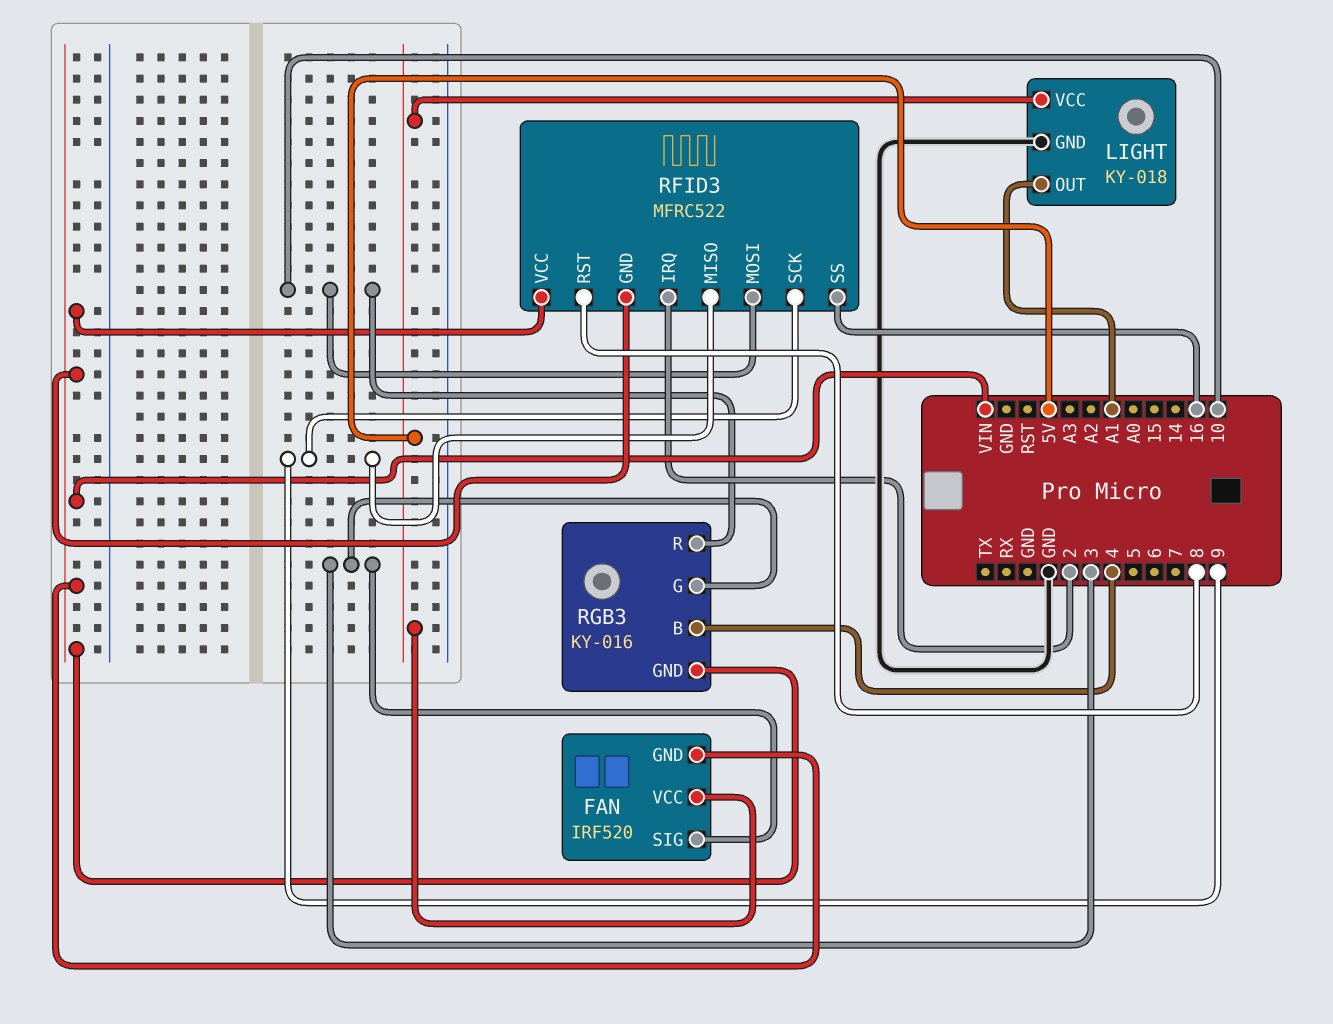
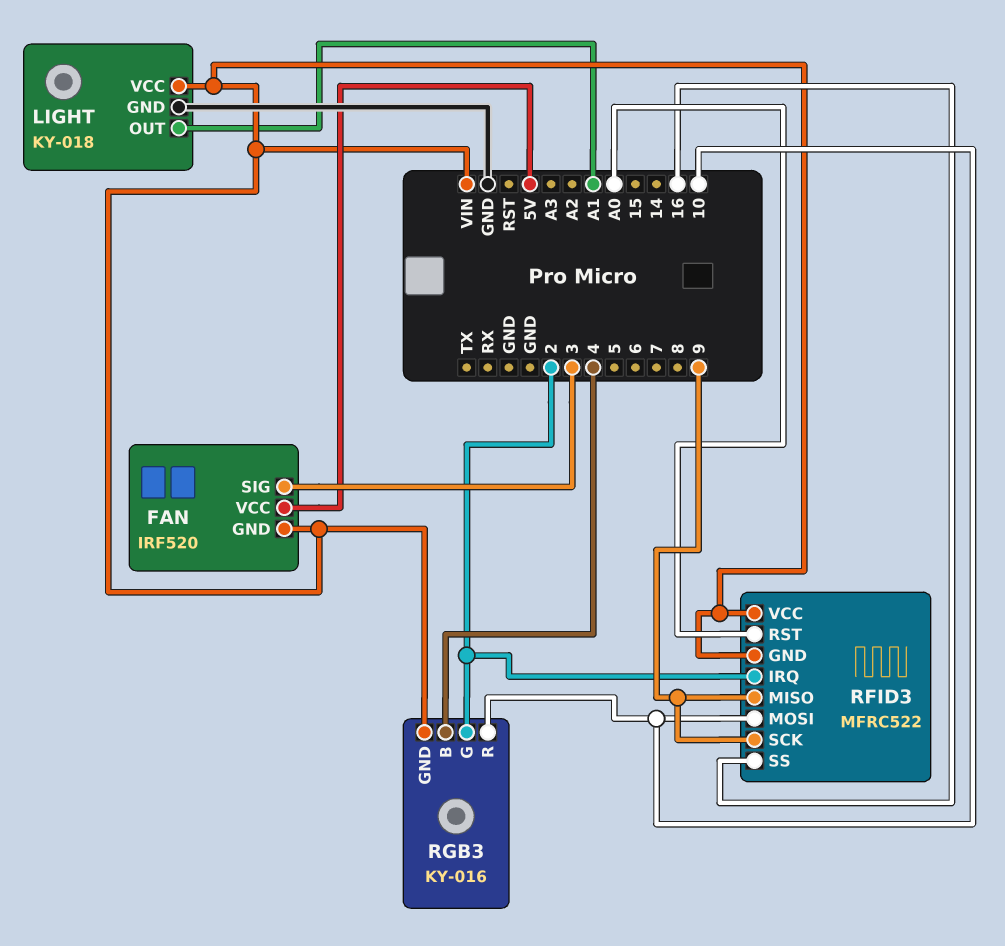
LIGHT pin VCC: 5V -> VIN
RFID3 pin RST: 8 -> A0
RGB3 pin G: 3 -> 2

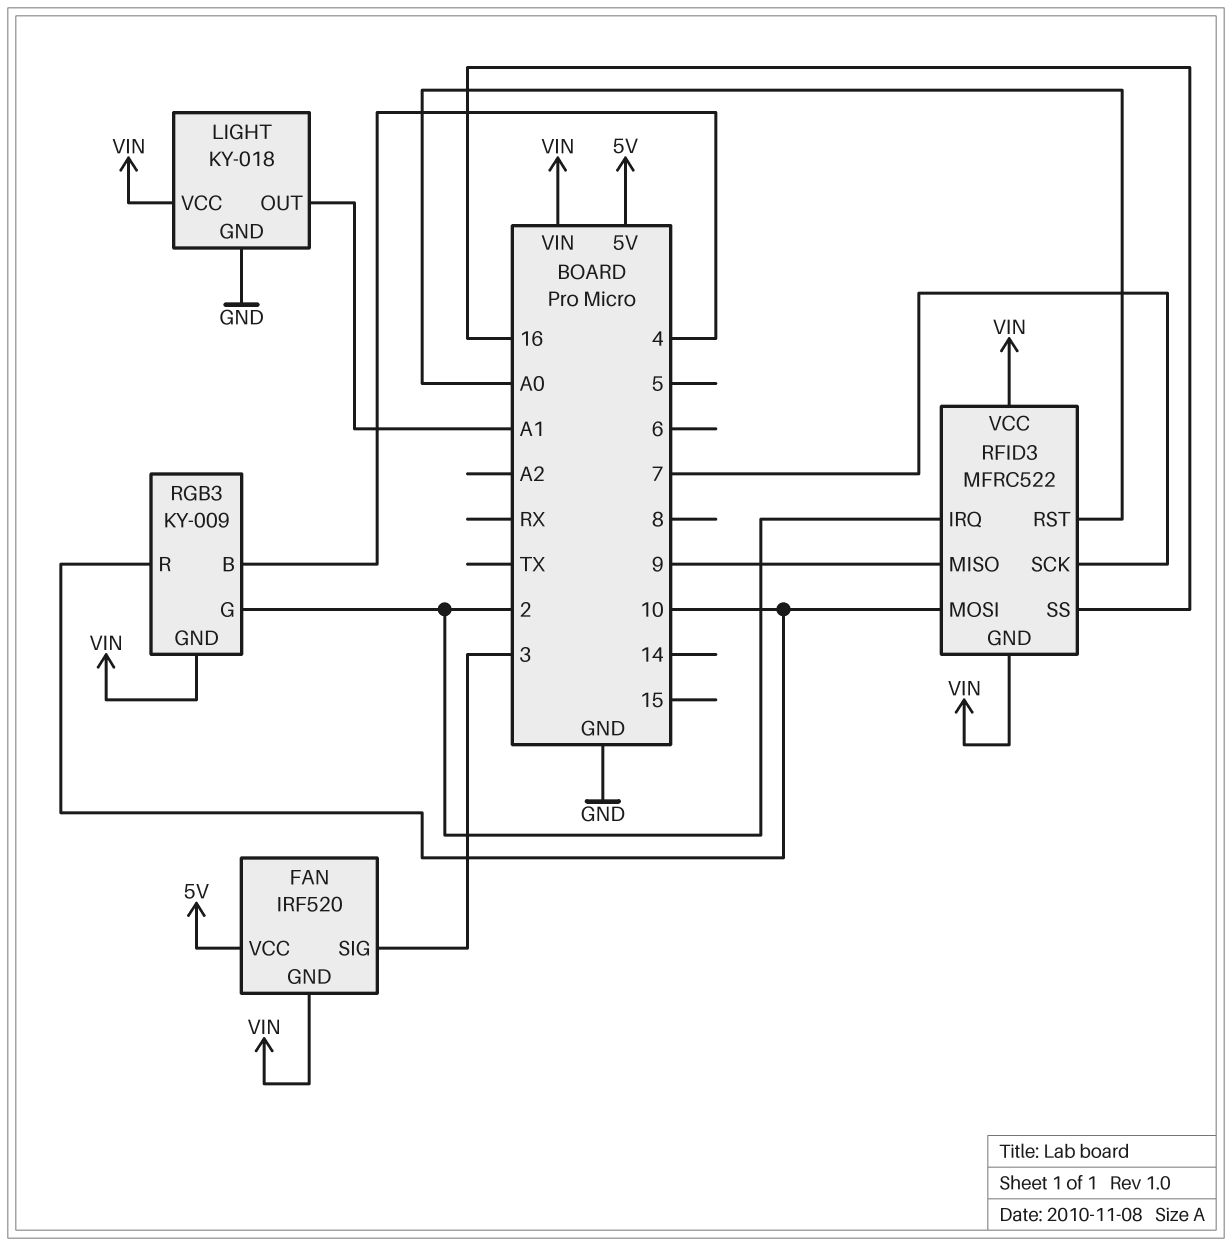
RFID3 pin SCK: 9 -> 7
RGB3: KY-016 -> KY-009

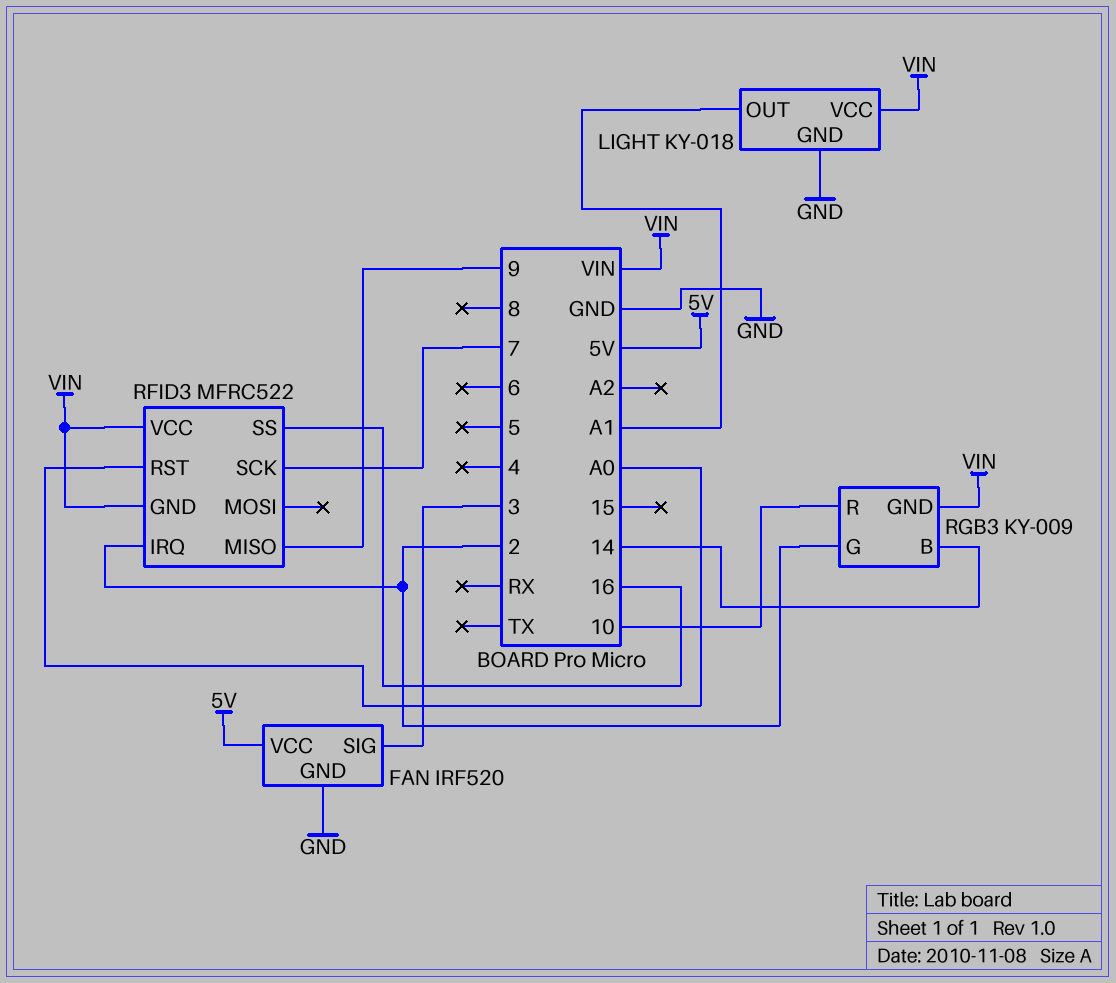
FAN pin GND: VIN -> GND
RFID3 pin MOSI: 10 -> none
RGB3 pin B: 4 -> 14

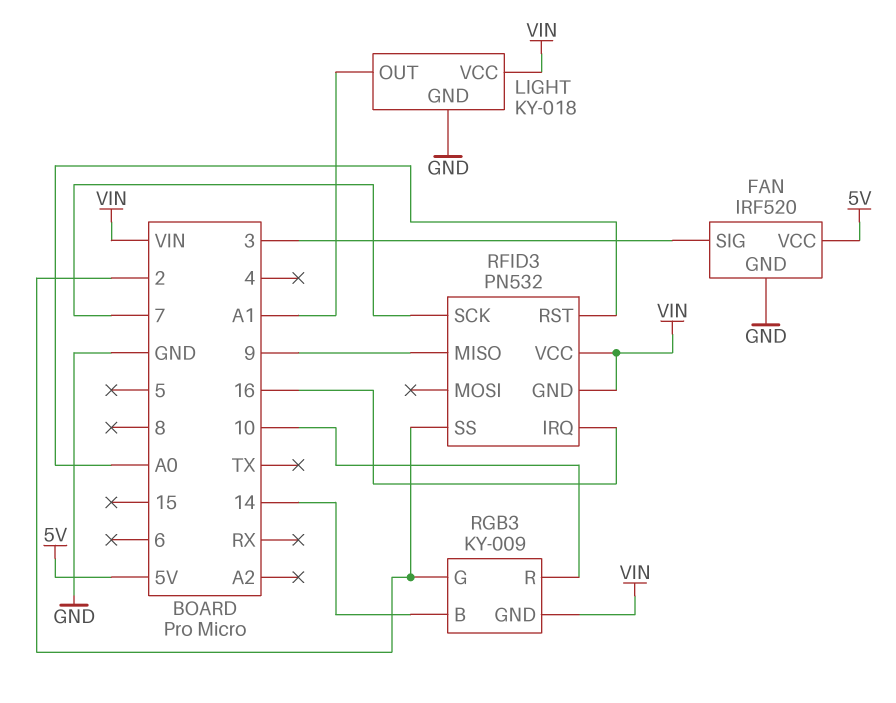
RFID3: MFRC522 -> PN532
RFID3 pin IRQ: 2 -> 16
RFID3 pin SS: 16 -> 2

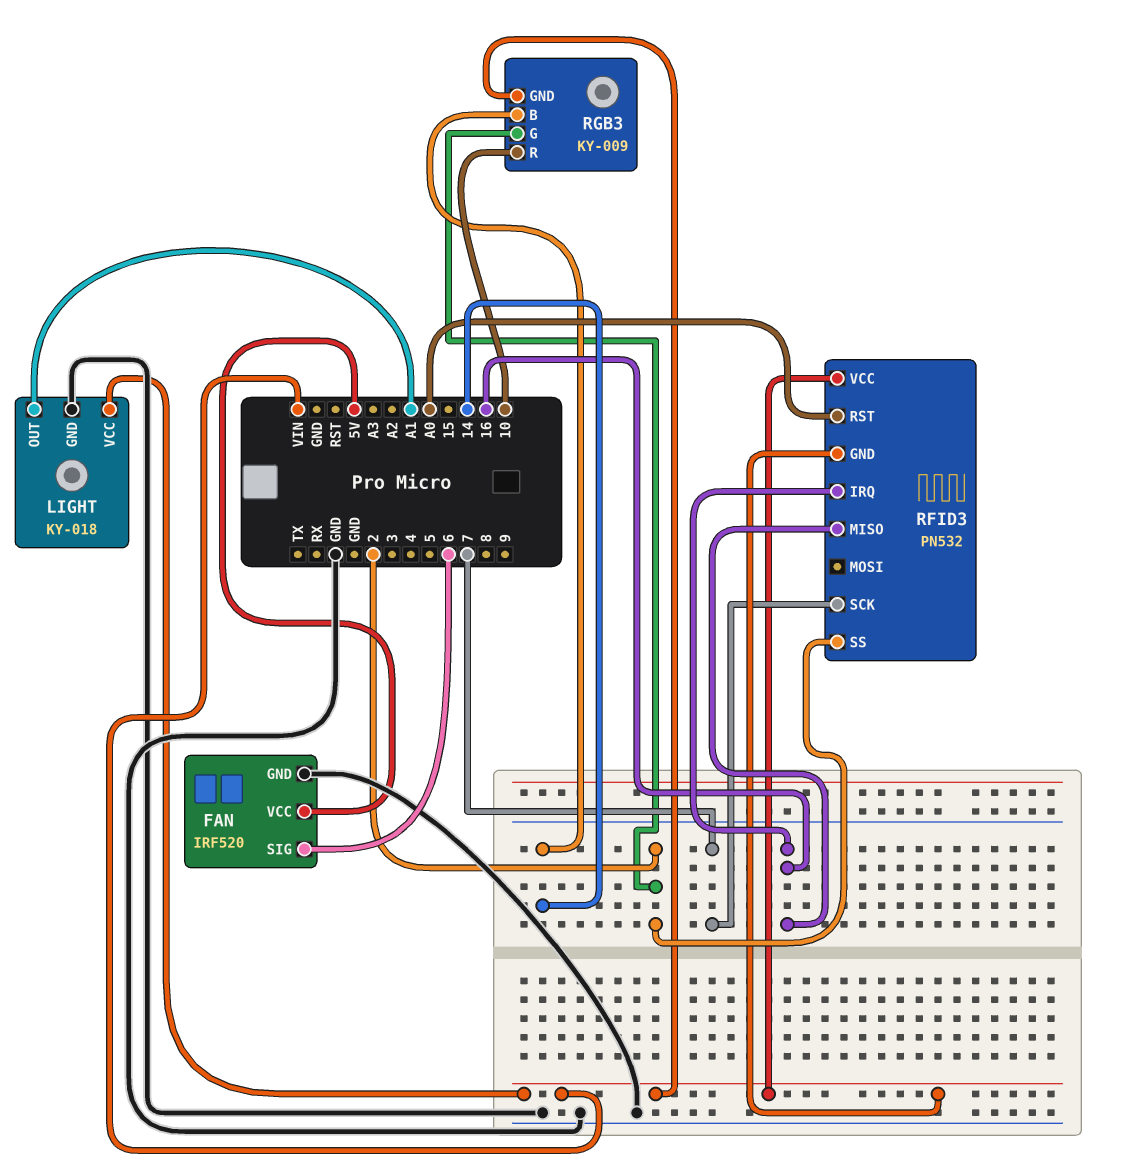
FAN pin SIG: 3 -> 6
RFID3 pin MISO: 9 -> 16

